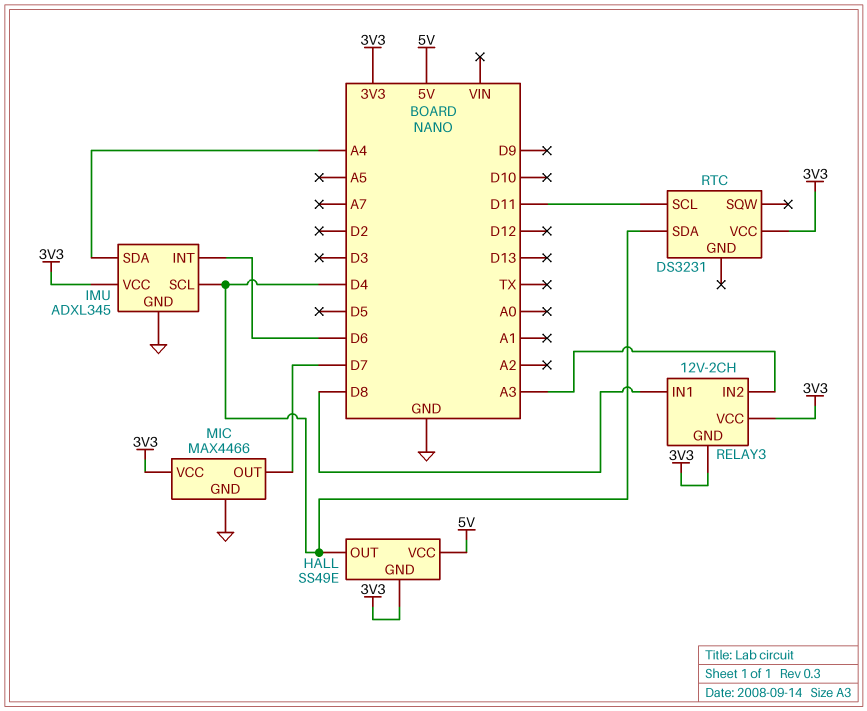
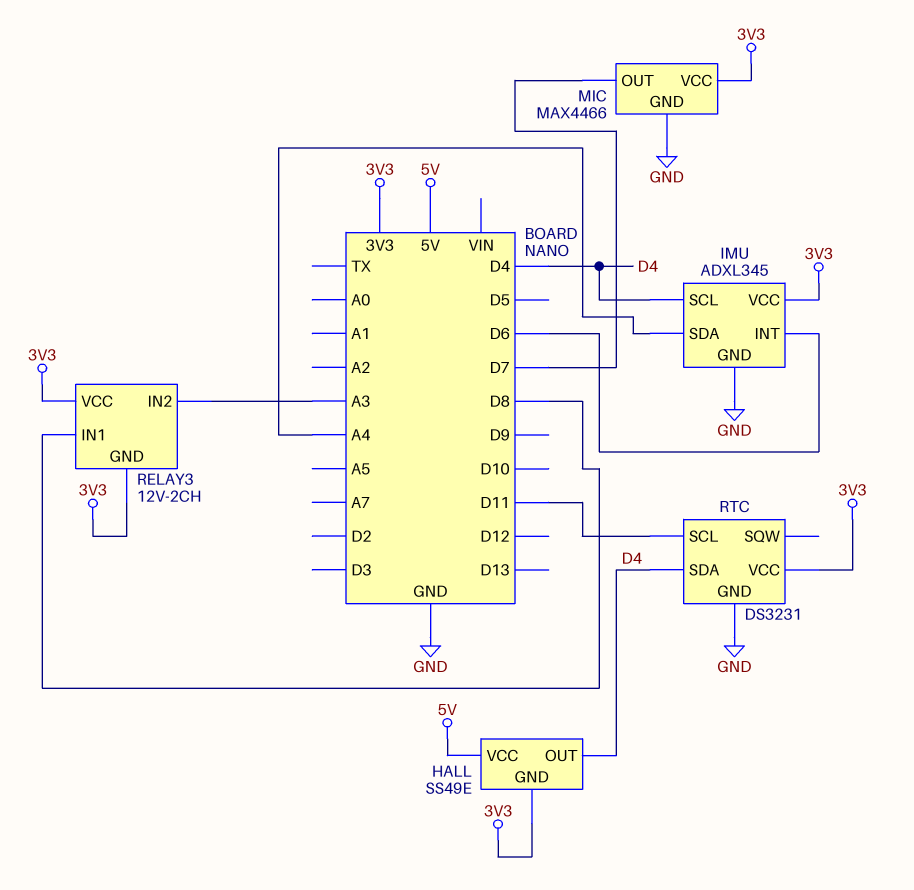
RTC pin GND: none -> GND

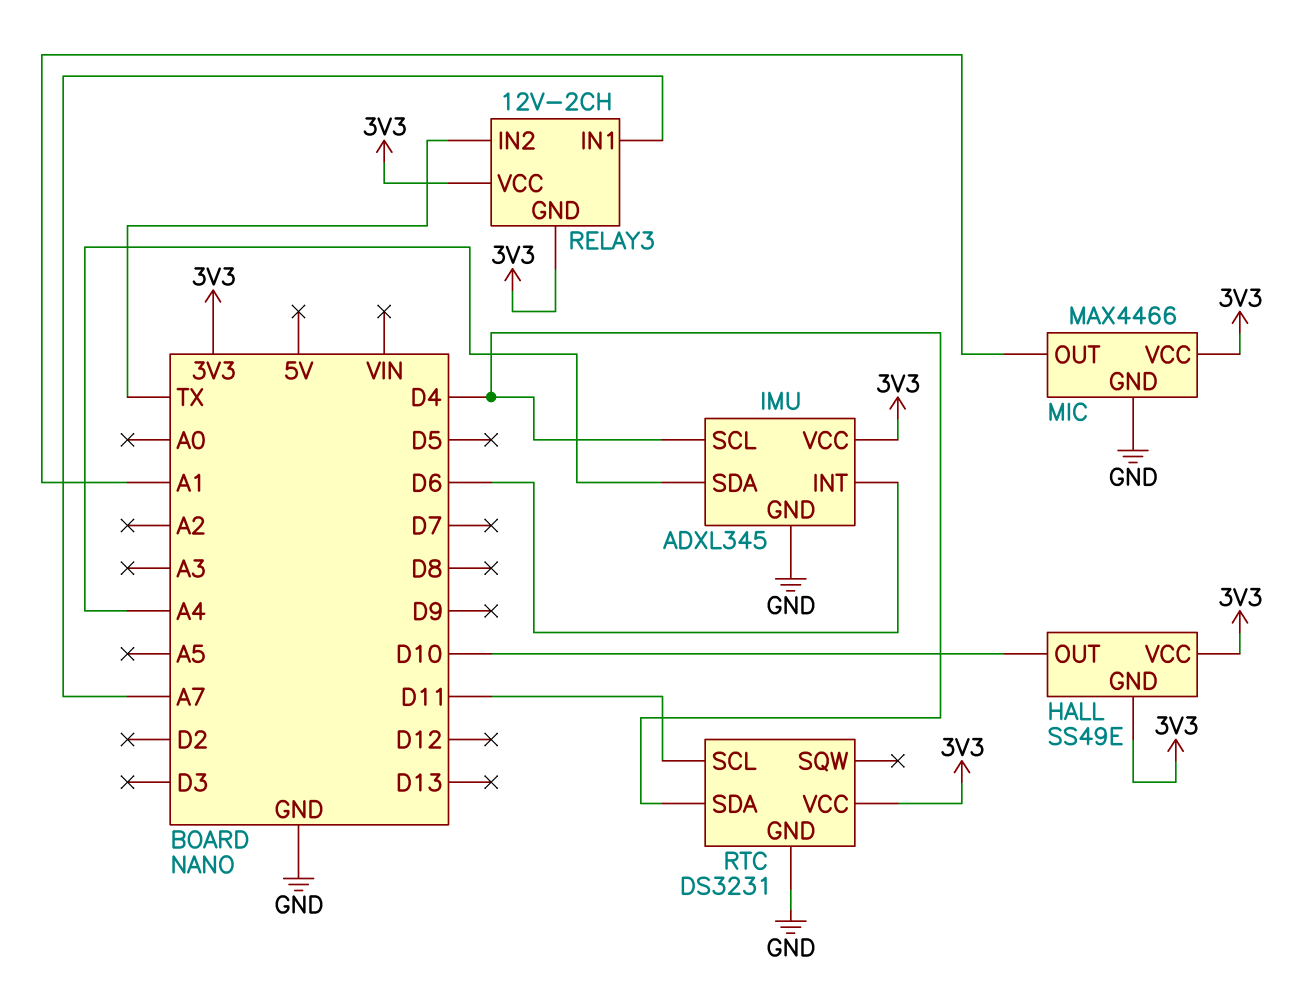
HALL pin OUT: D4 -> D10
HALL pin VCC: 5V -> 3V3
MIC pin OUT: D7 -> A1
RELAY3 pin IN1: D8 -> A7
RELAY3 pin IN2: A3 -> TX

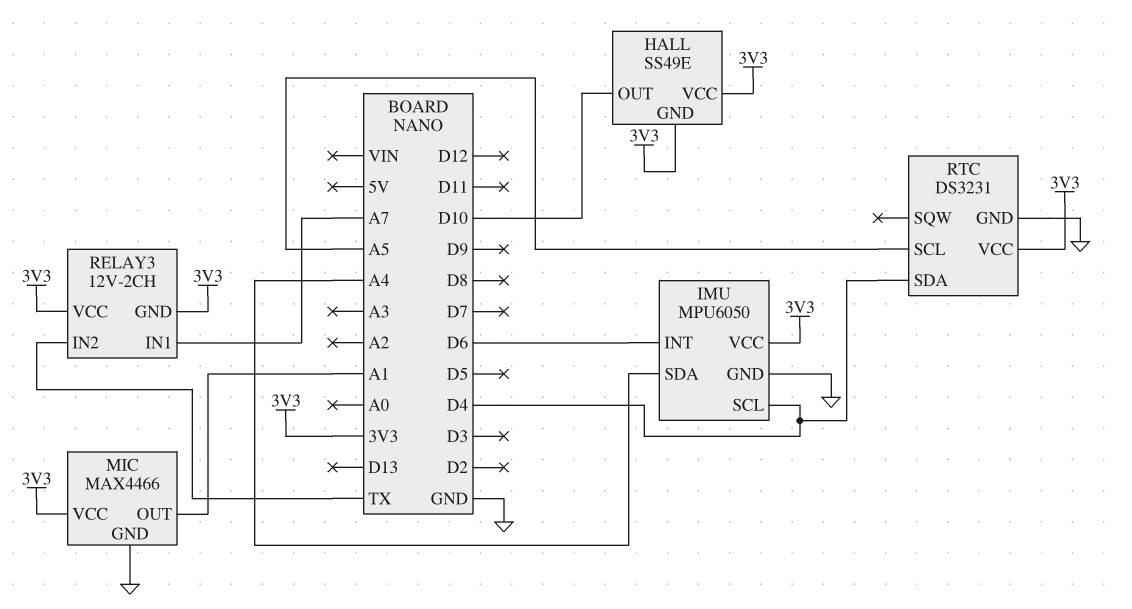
IMU: ADXL345 -> MPU6050
RTC pin SCL: D11 -> A5

